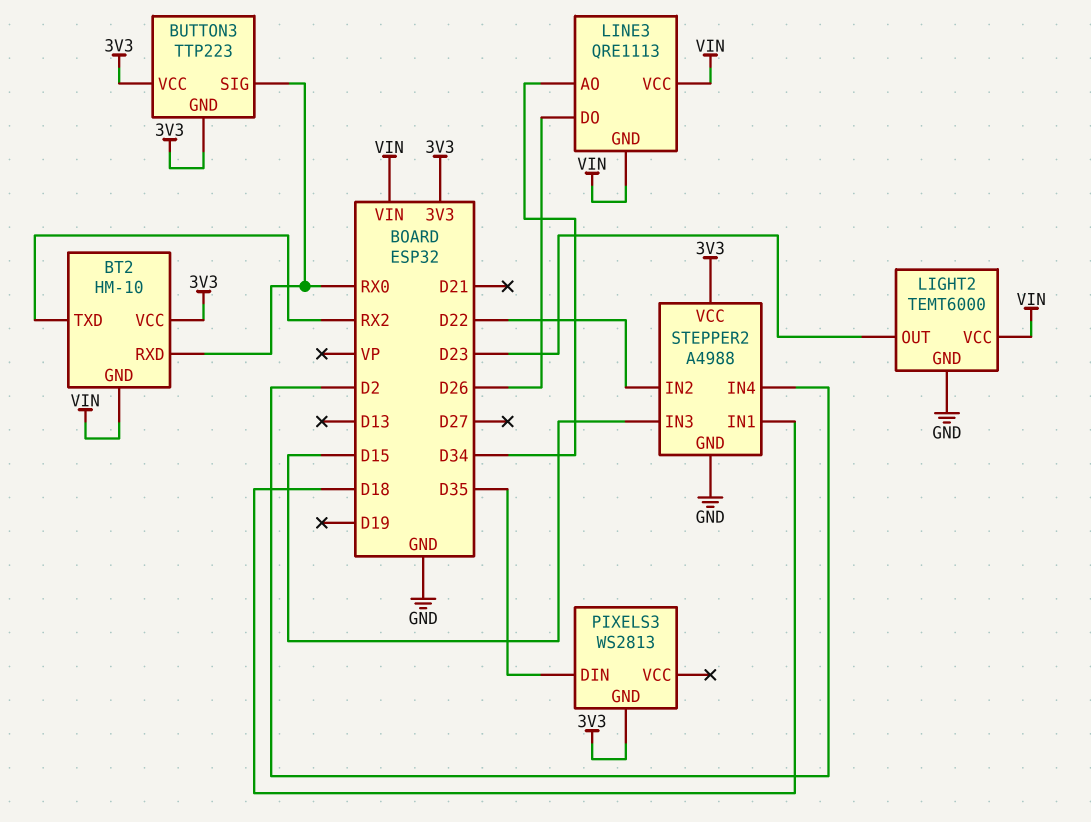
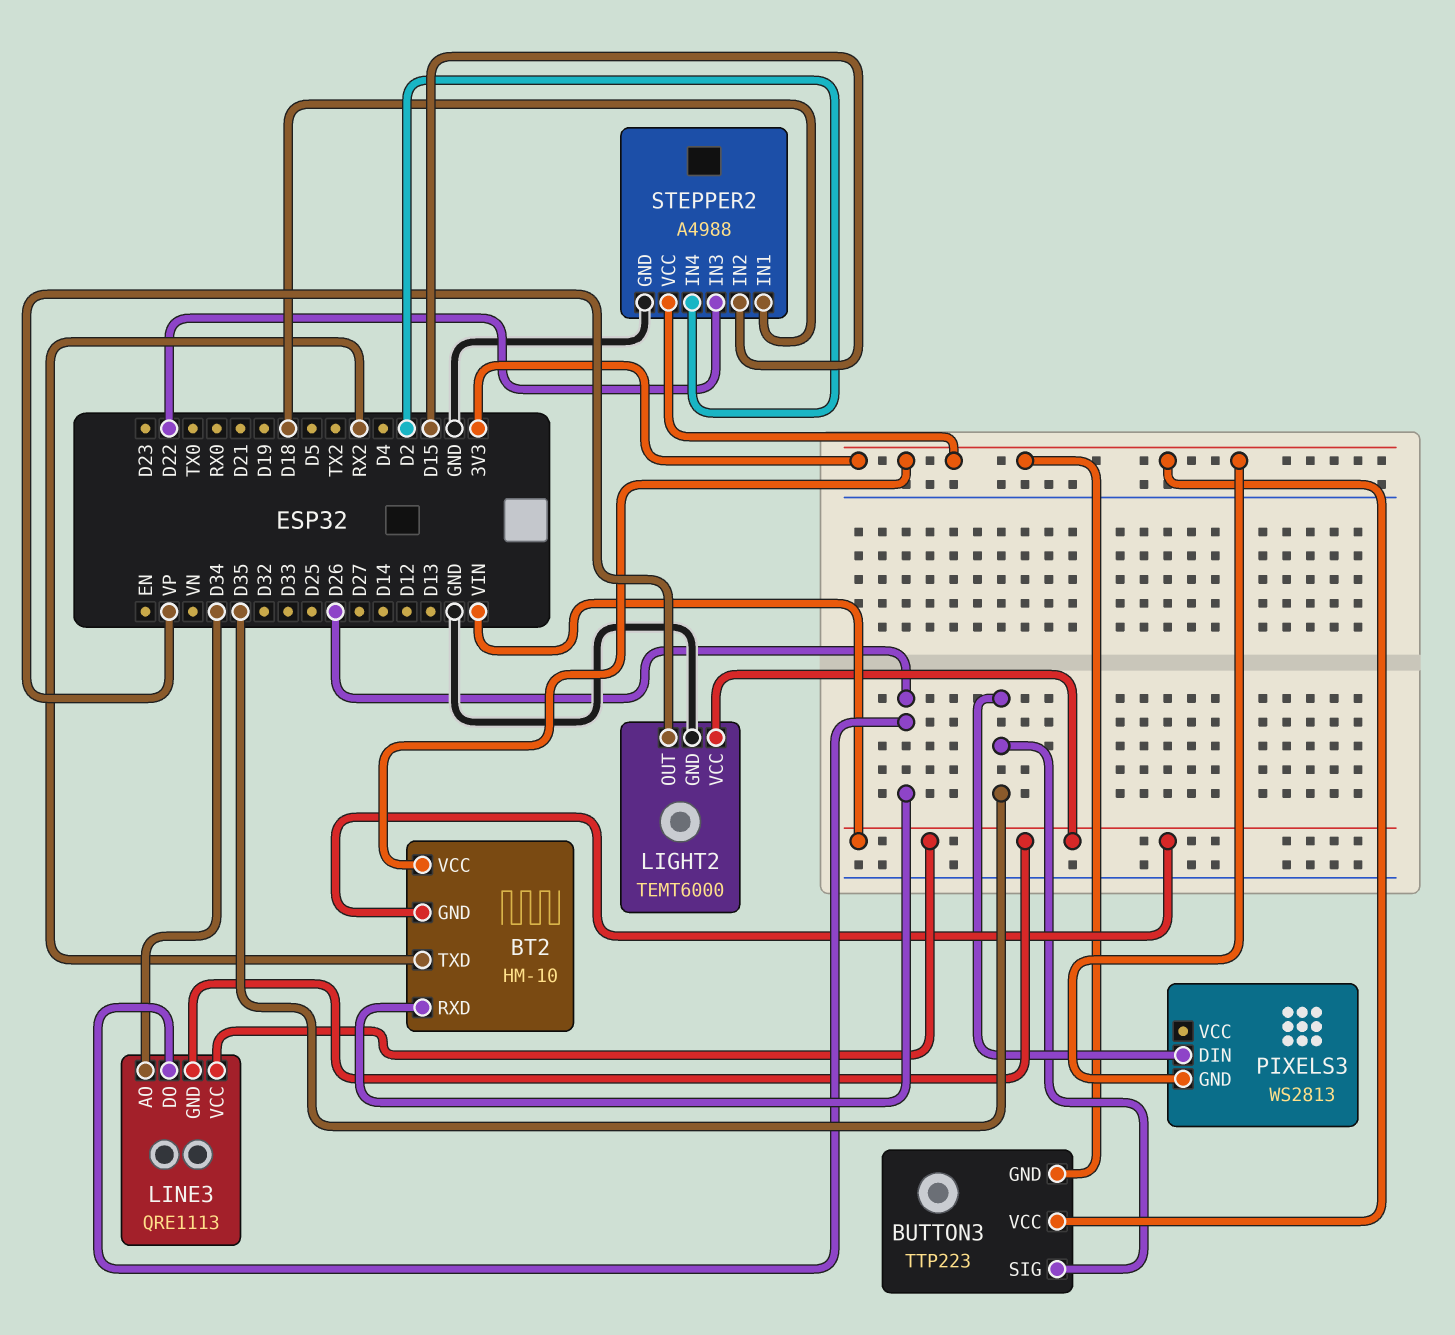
BT2 pin RXD: RX0 -> D26
BUTTON3 pin SIG: RX0 -> D35
LIGHT2 pin OUT: D23 -> VP
STEPPER2 pin IN2: D22 -> D15
STEPPER2 pin IN3: D15 -> D22

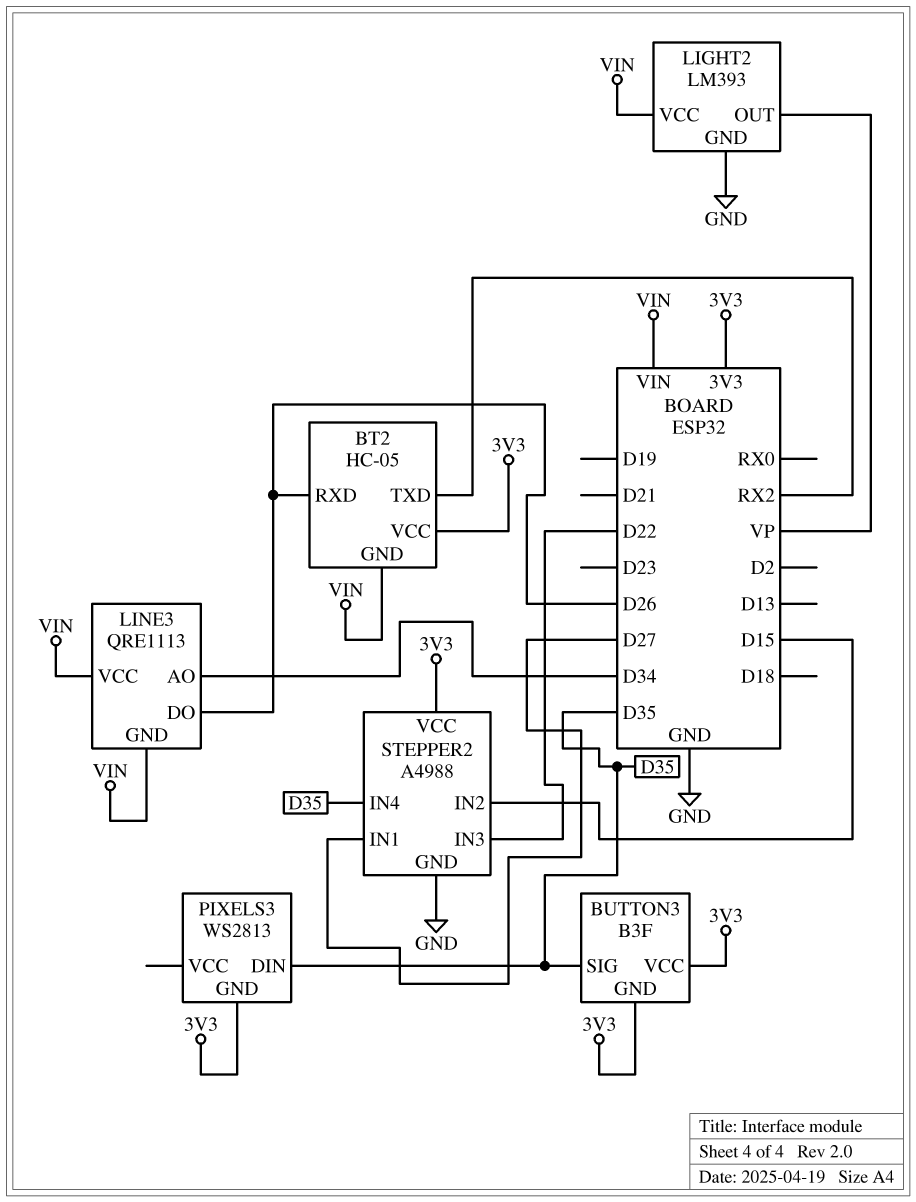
BT2: HM-10 -> HC-05
BUTTON3: TTP223 -> B3F
LIGHT2: TEMT6000 -> LM393
STEPPER2 pin IN1: D18 -> D27
STEPPER2 pin IN4: D2 -> D35

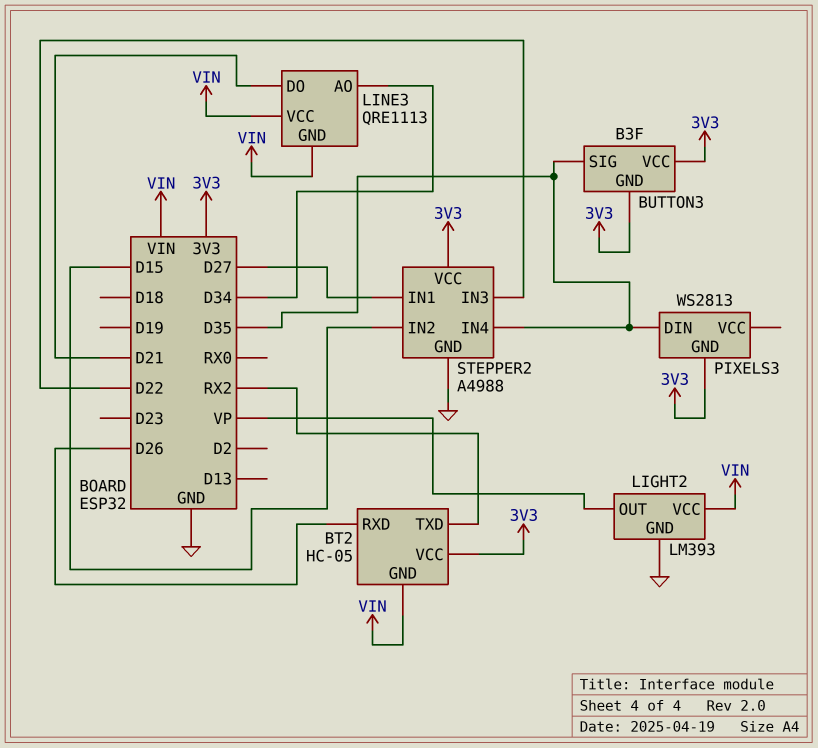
LINE3 pin DO: D26 -> D21

